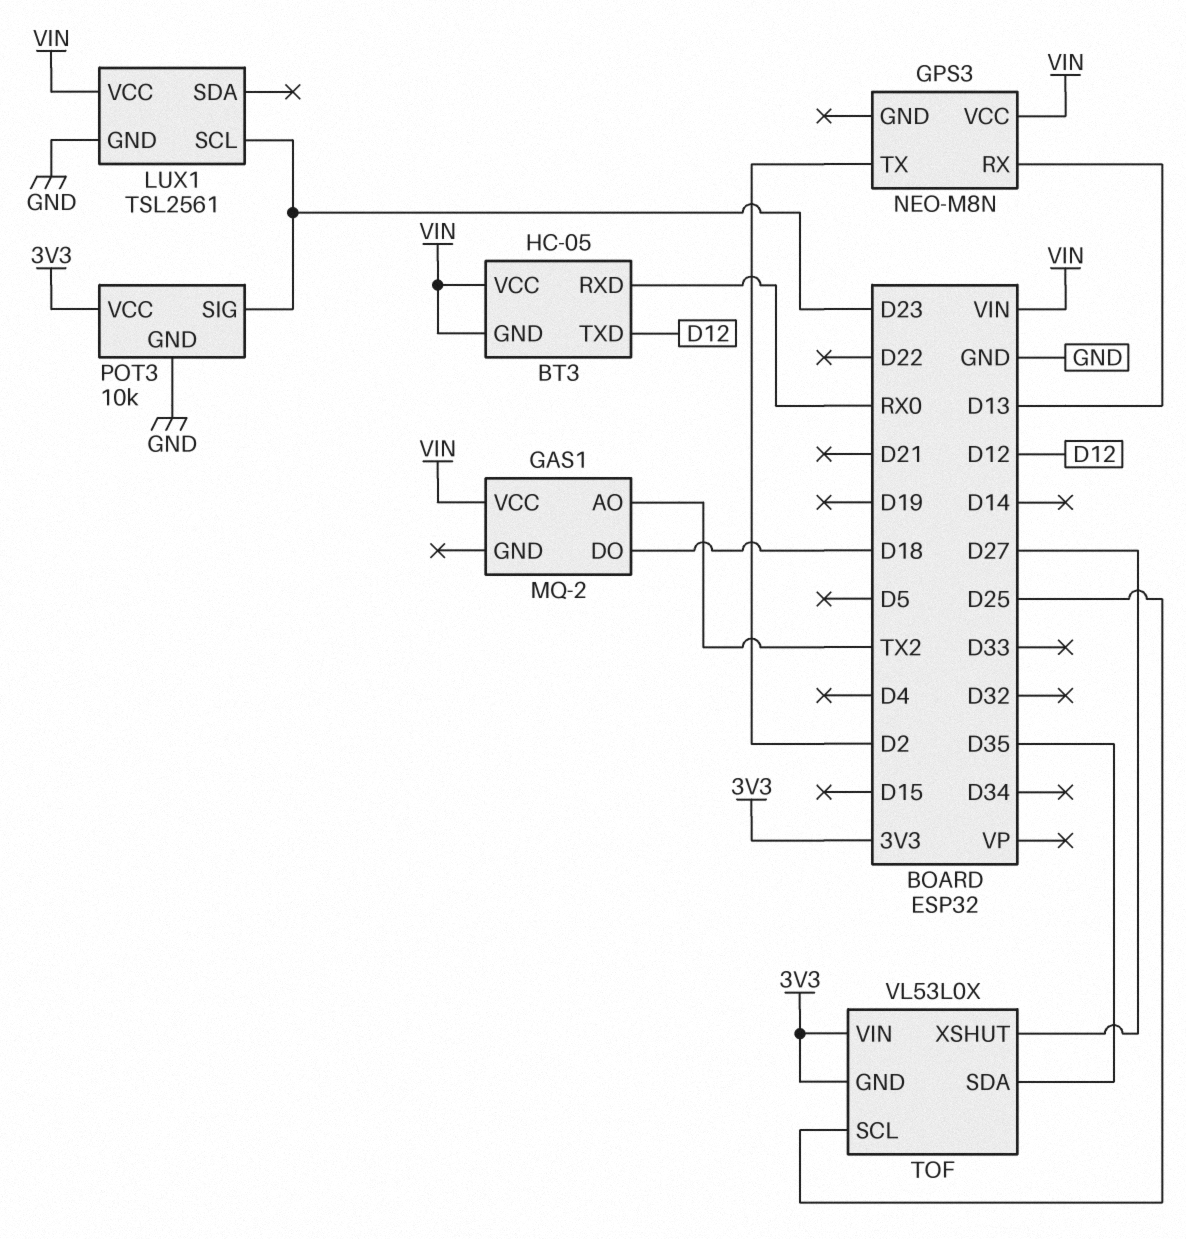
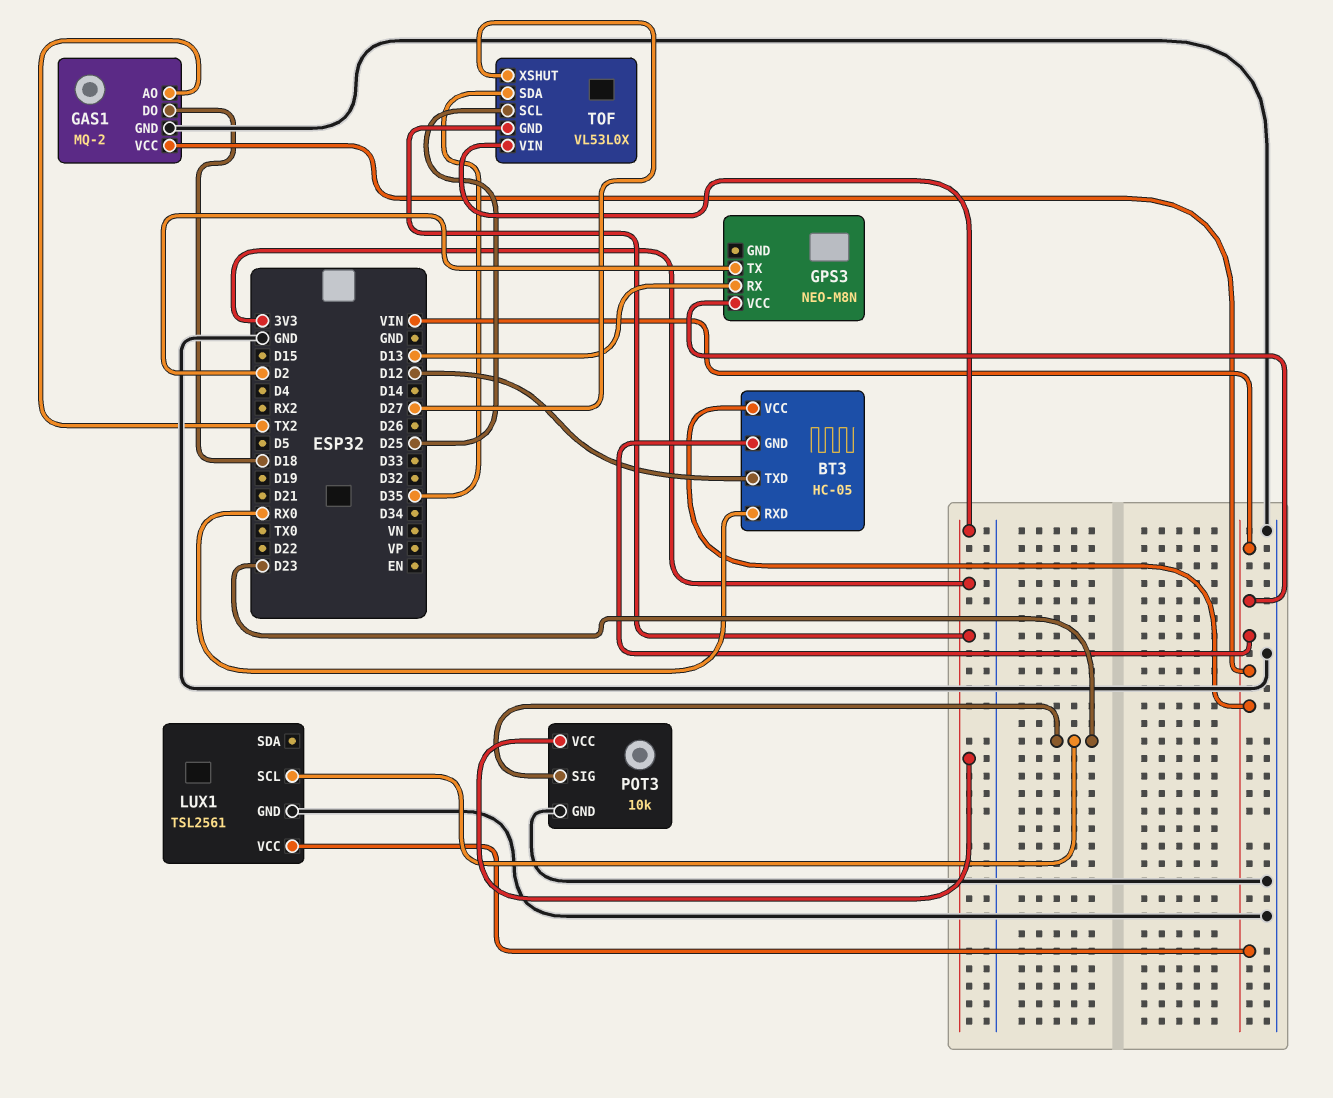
GAS1 pin GND: none -> GND

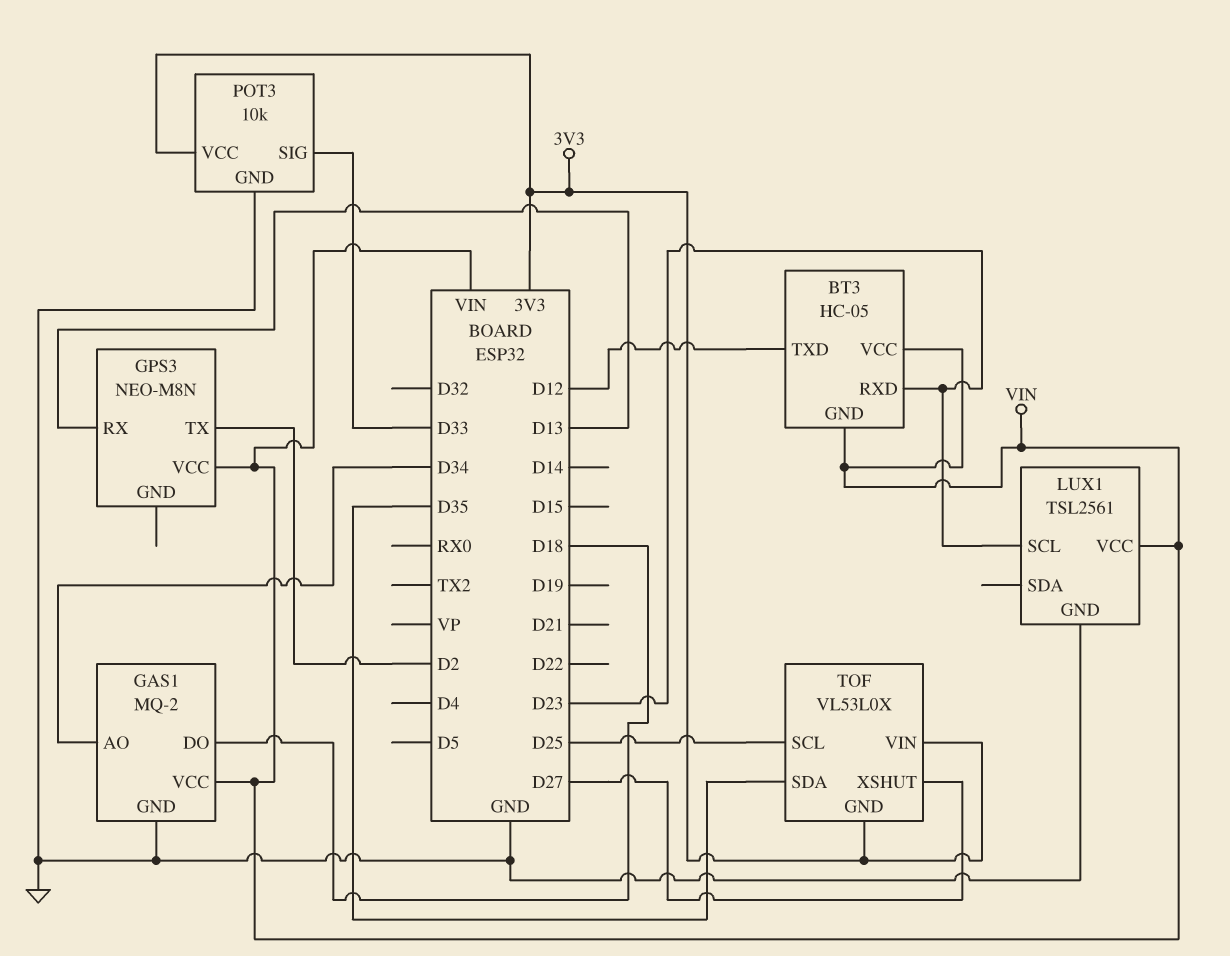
BT3 pin RXD: RX0 -> D23
GAS1 pin AO: TX2 -> D34
POT3 pin SIG: D23 -> D33

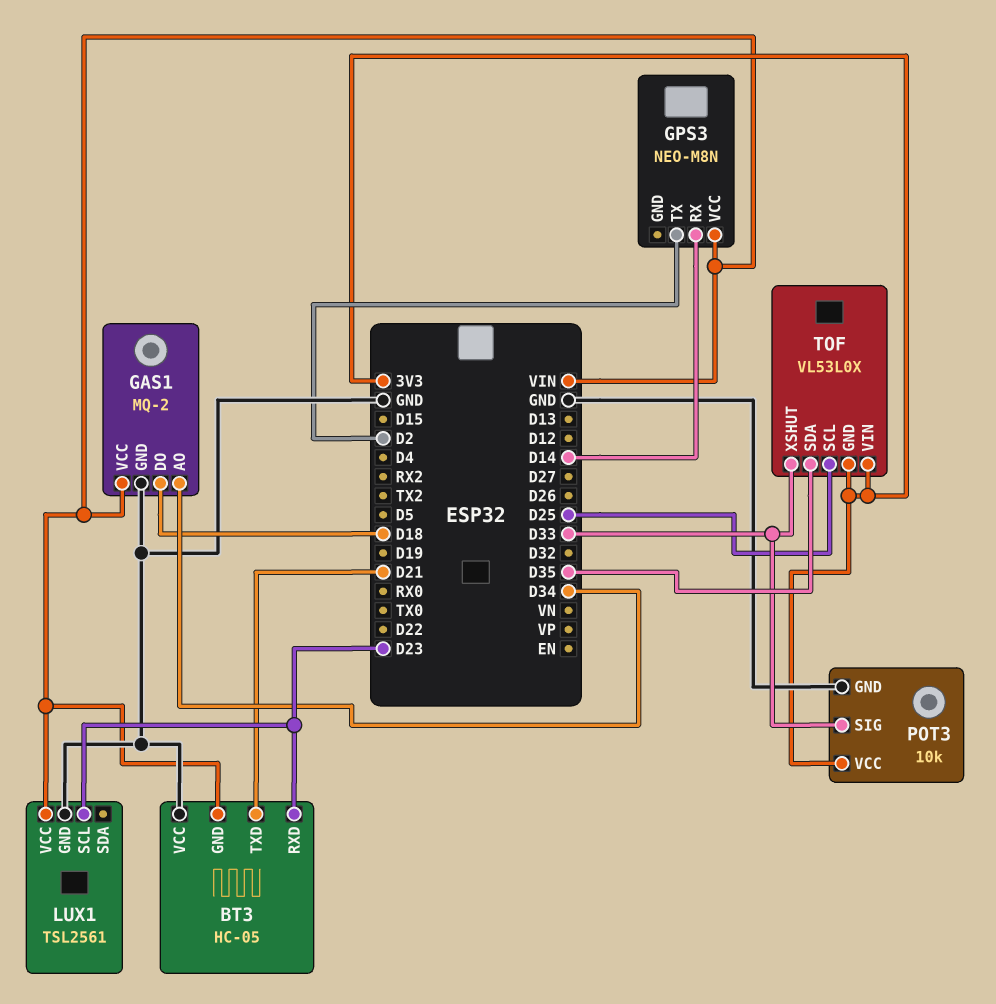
BT3 pin TXD: D12 -> D21
BT3 pin VCC: VIN -> GND
GPS3 pin RX: D13 -> D14
TOF pin XSHUT: D27 -> D33

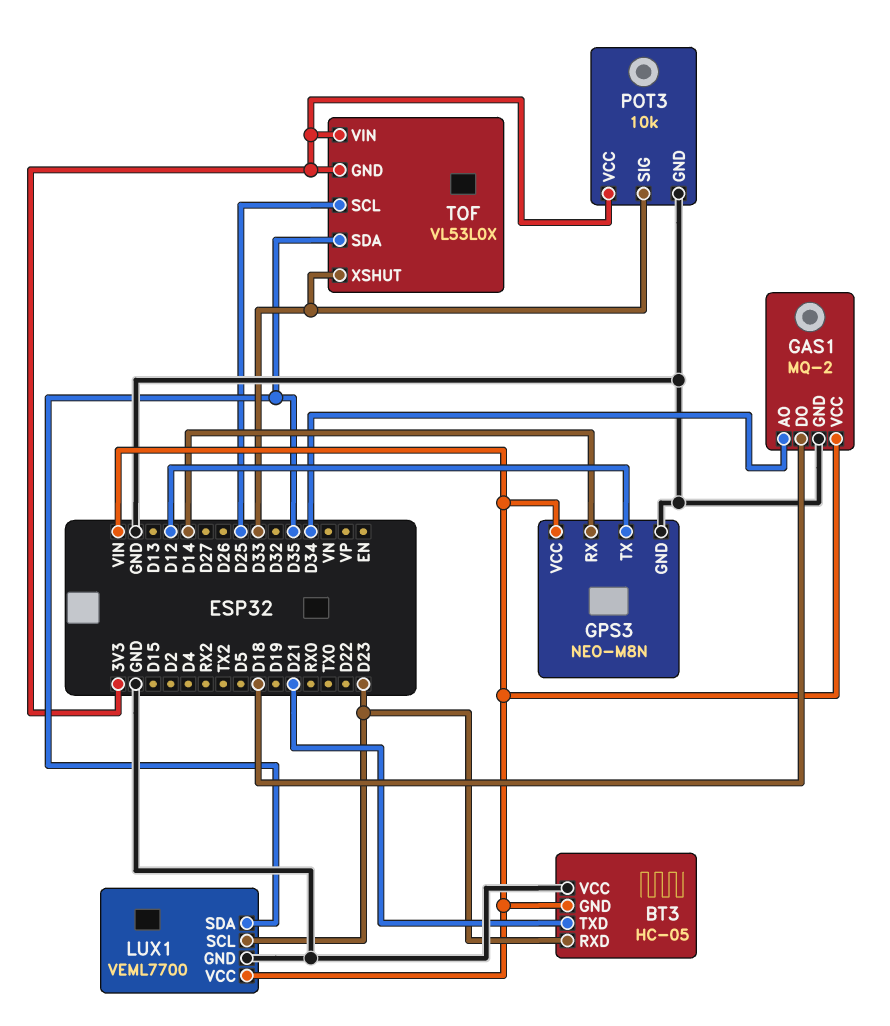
GPS3 pin GND: none -> GND
GPS3 pin TX: D2 -> D12
LUX1: TSL2561 -> VEML7700
LUX1 pin SDA: none -> D35

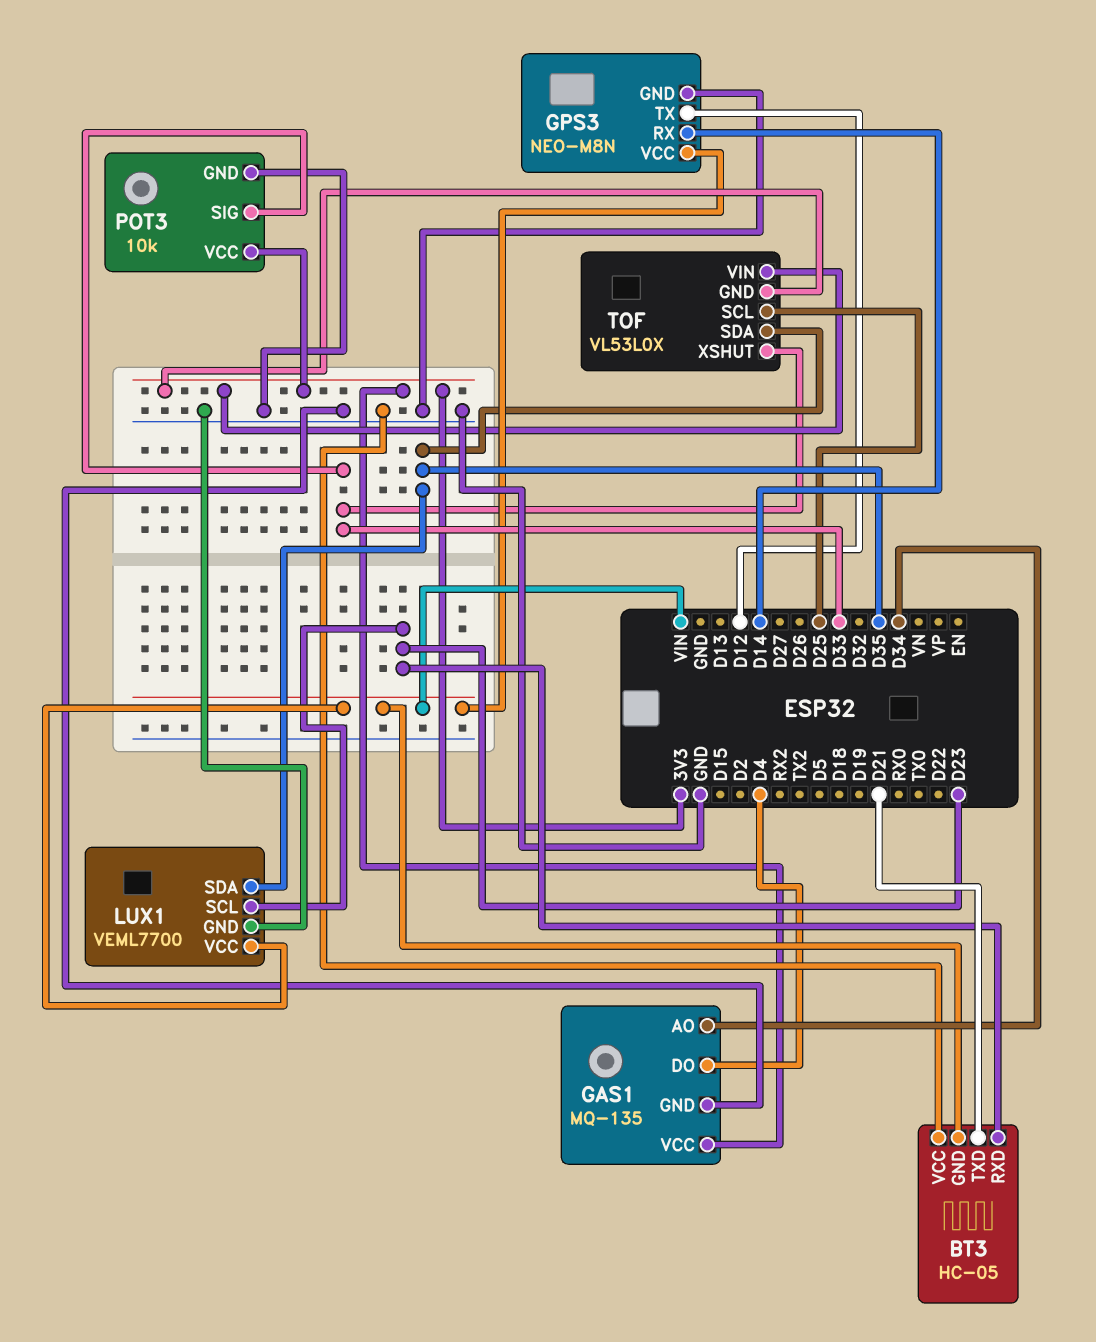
GAS1: MQ-2 -> MQ-135
GAS1 pin DO: D18 -> D4
GAS1 pin VCC: VIN -> 3V3

